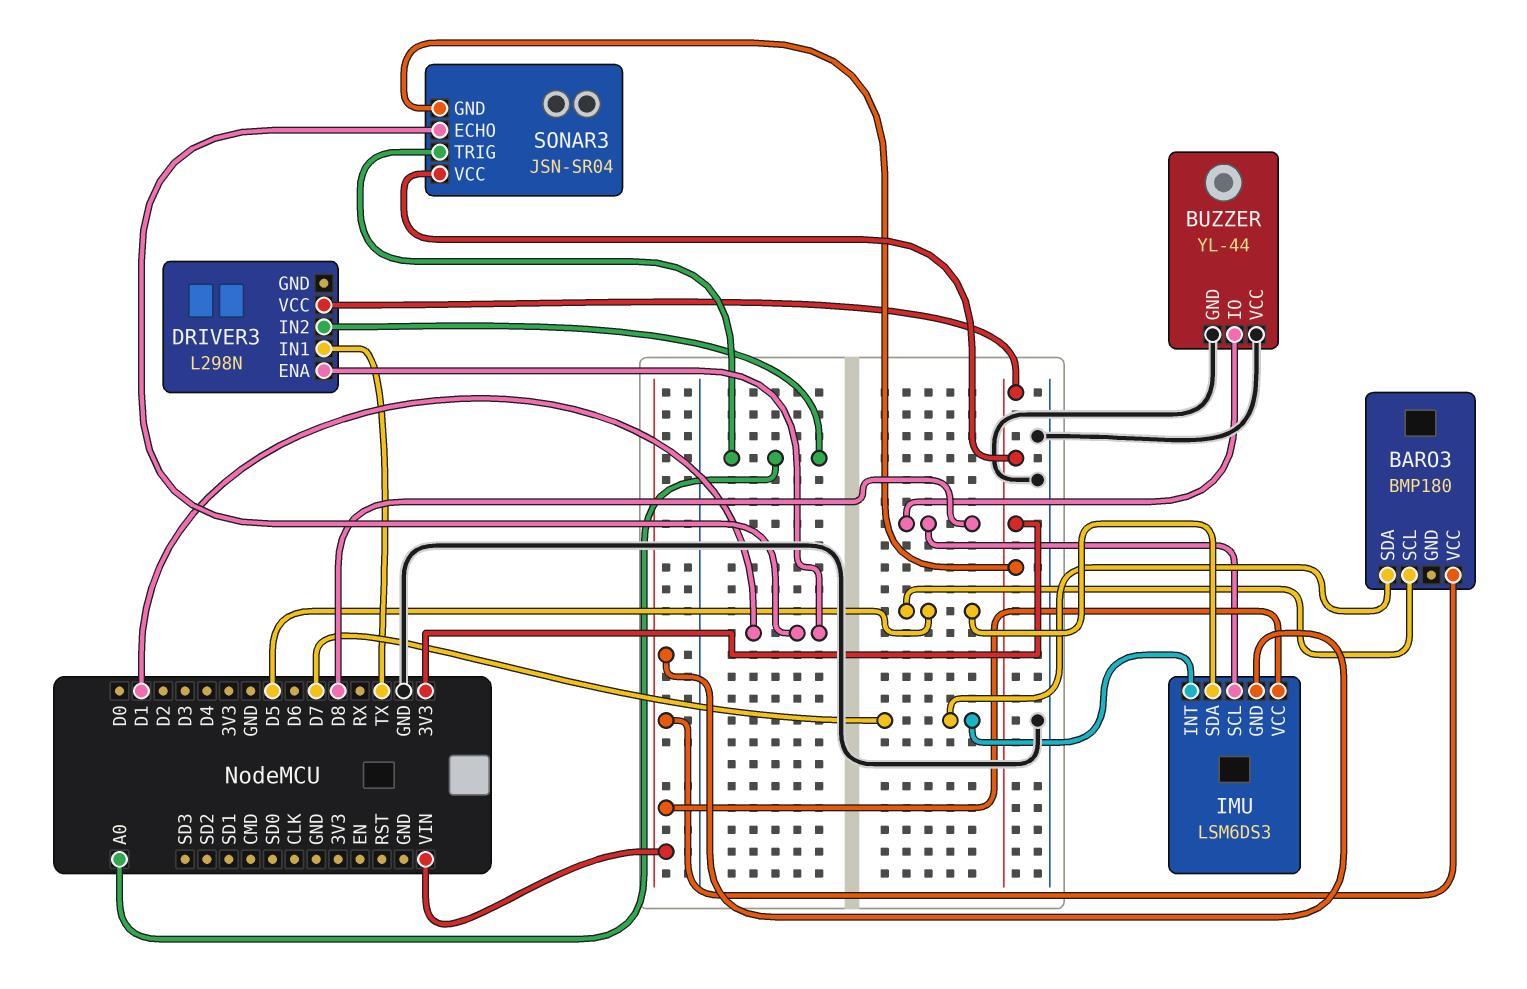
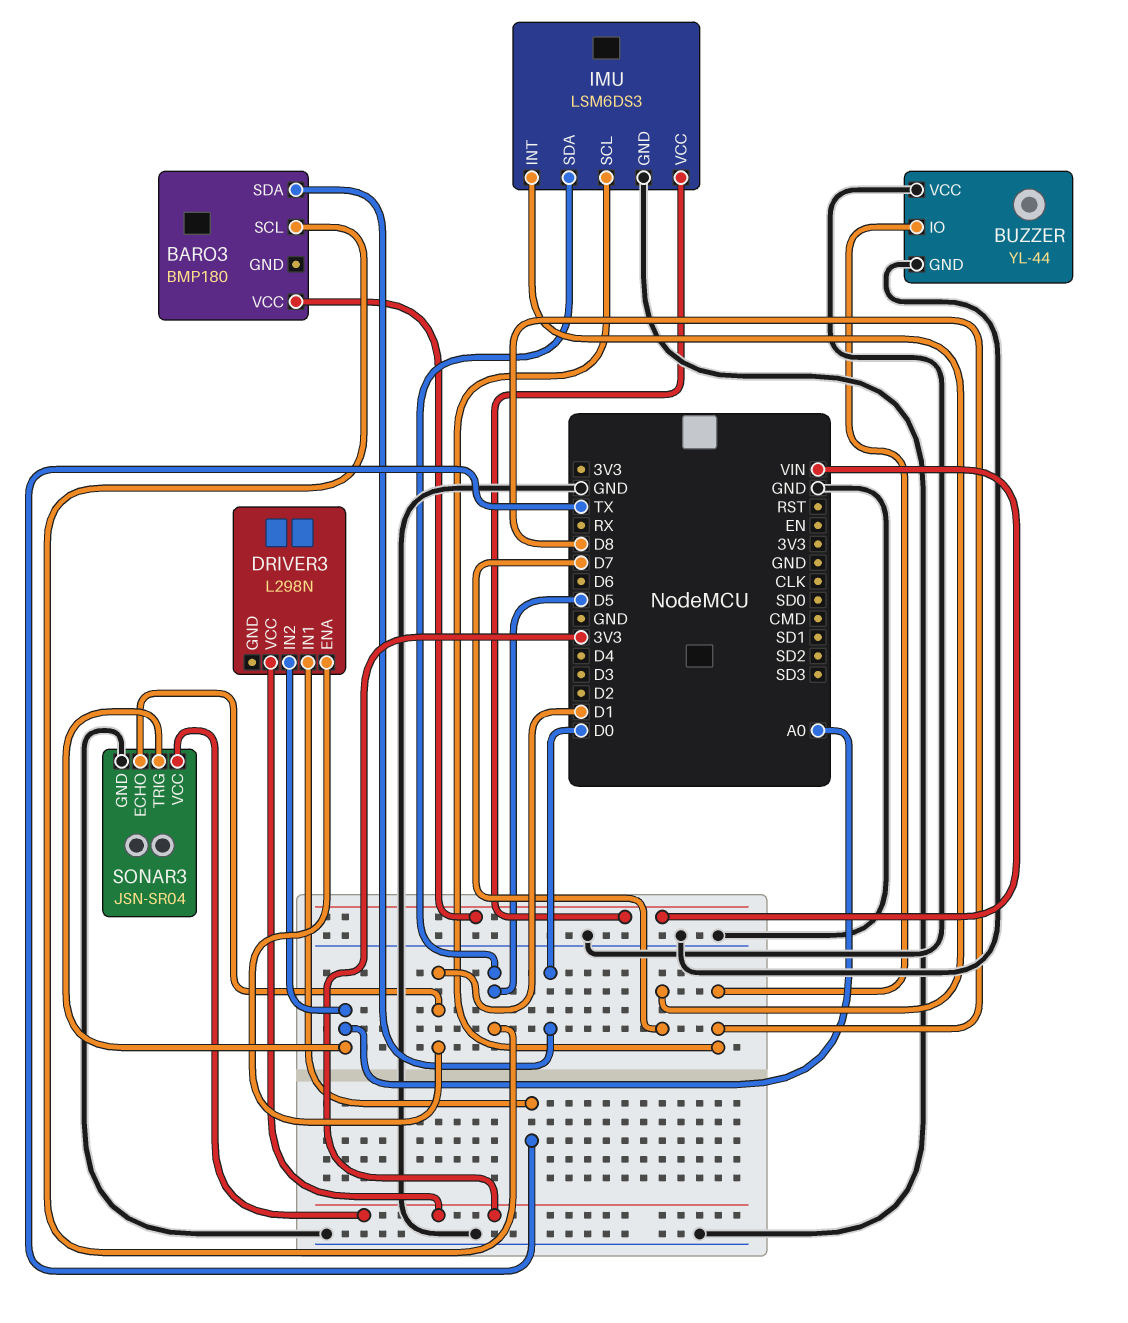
BARO3 pin SDA: D7 -> D0
IMU pin GND: VIN -> GND
SONAR3 pin GND: 3V3 -> GND

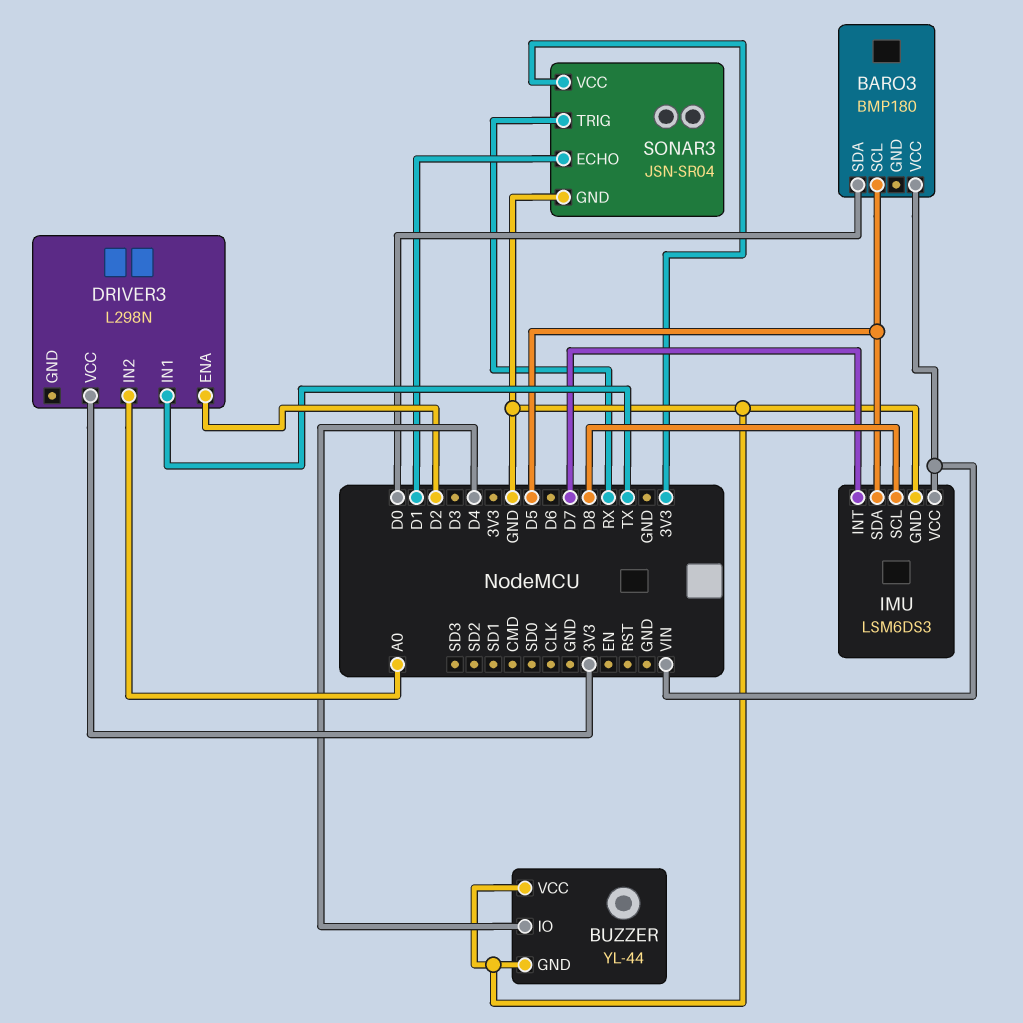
BUZZER pin IO: D8 -> D4
DRIVER3 pin ENA: D1 -> D2
SONAR3 pin TRIG: A0 -> RX

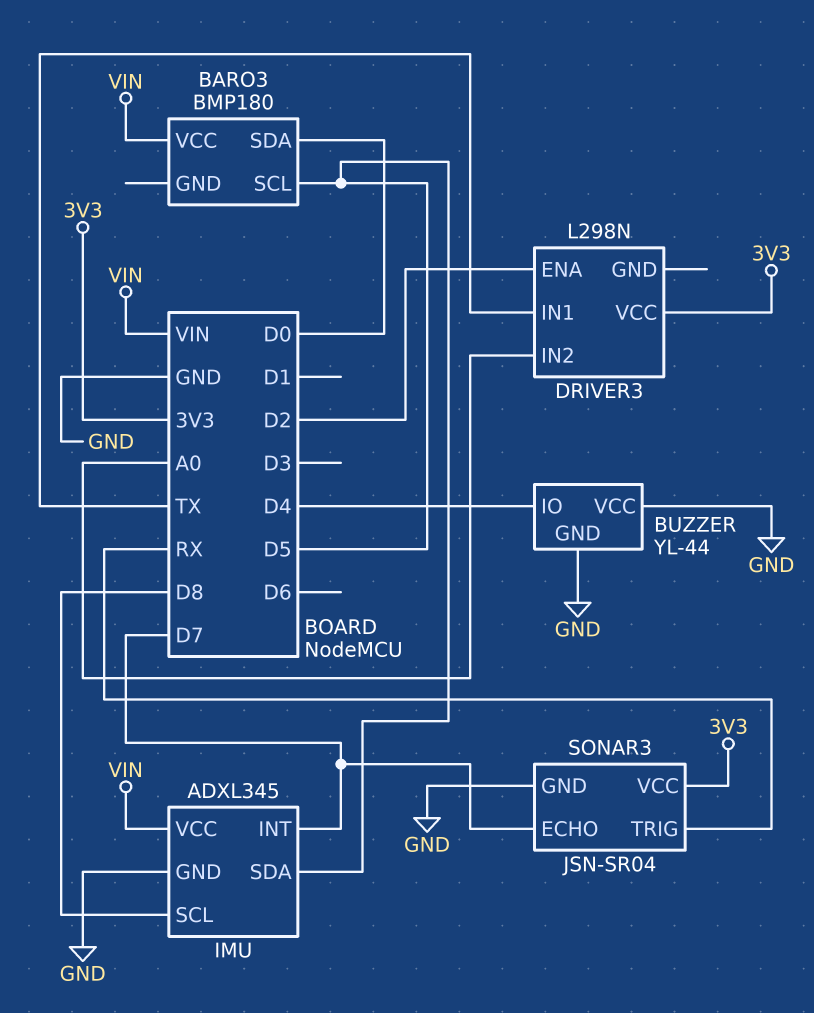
IMU: LSM6DS3 -> ADXL345
SONAR3 pin ECHO: D1 -> D7

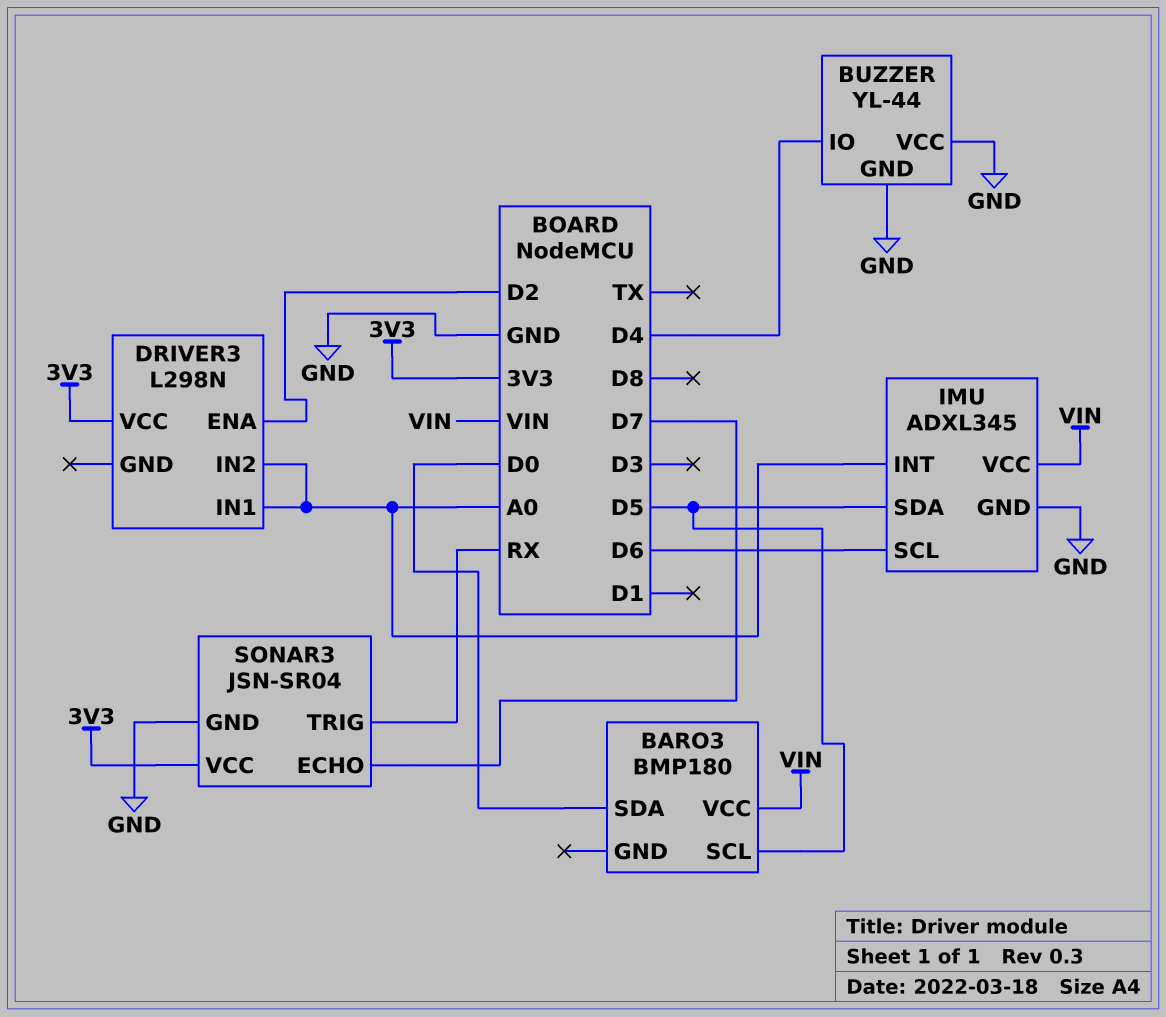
DRIVER3 pin IN1: TX -> A0
IMU pin INT: D7 -> A0
IMU pin SCL: D8 -> D6

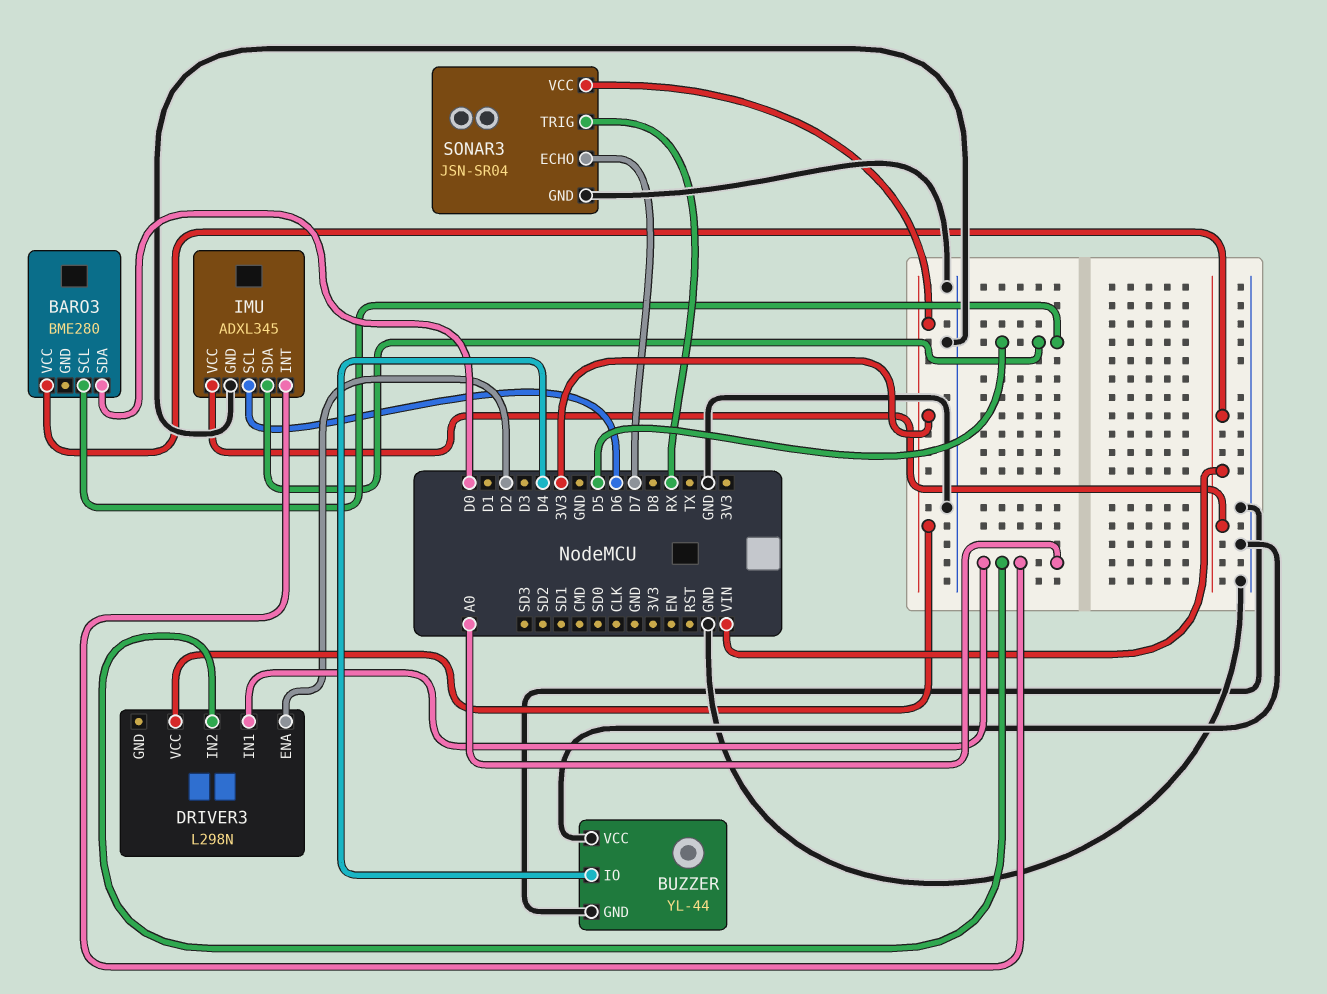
BARO3: BMP180 -> BME280

